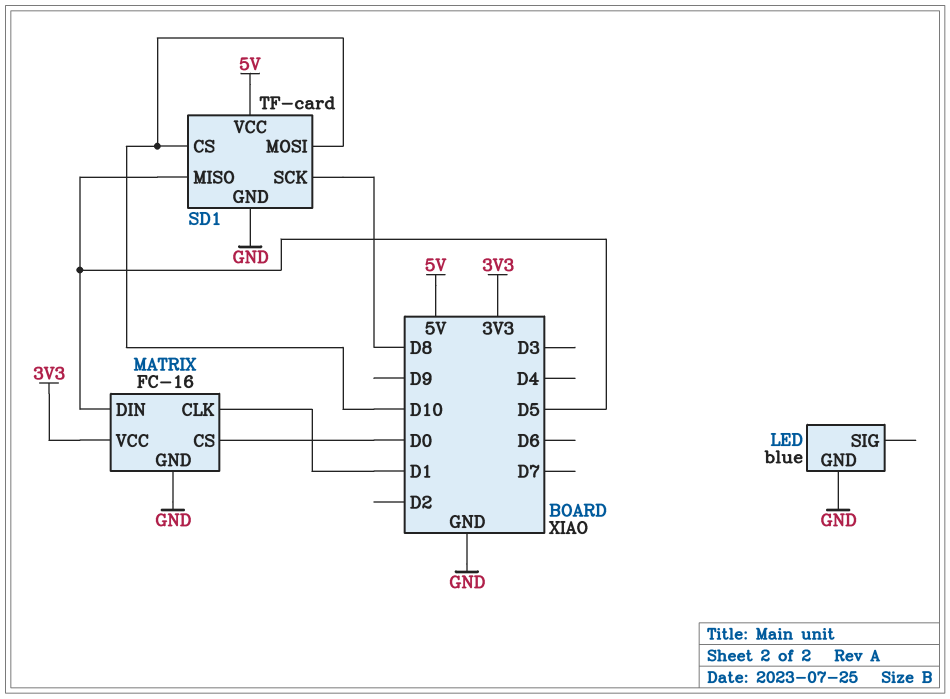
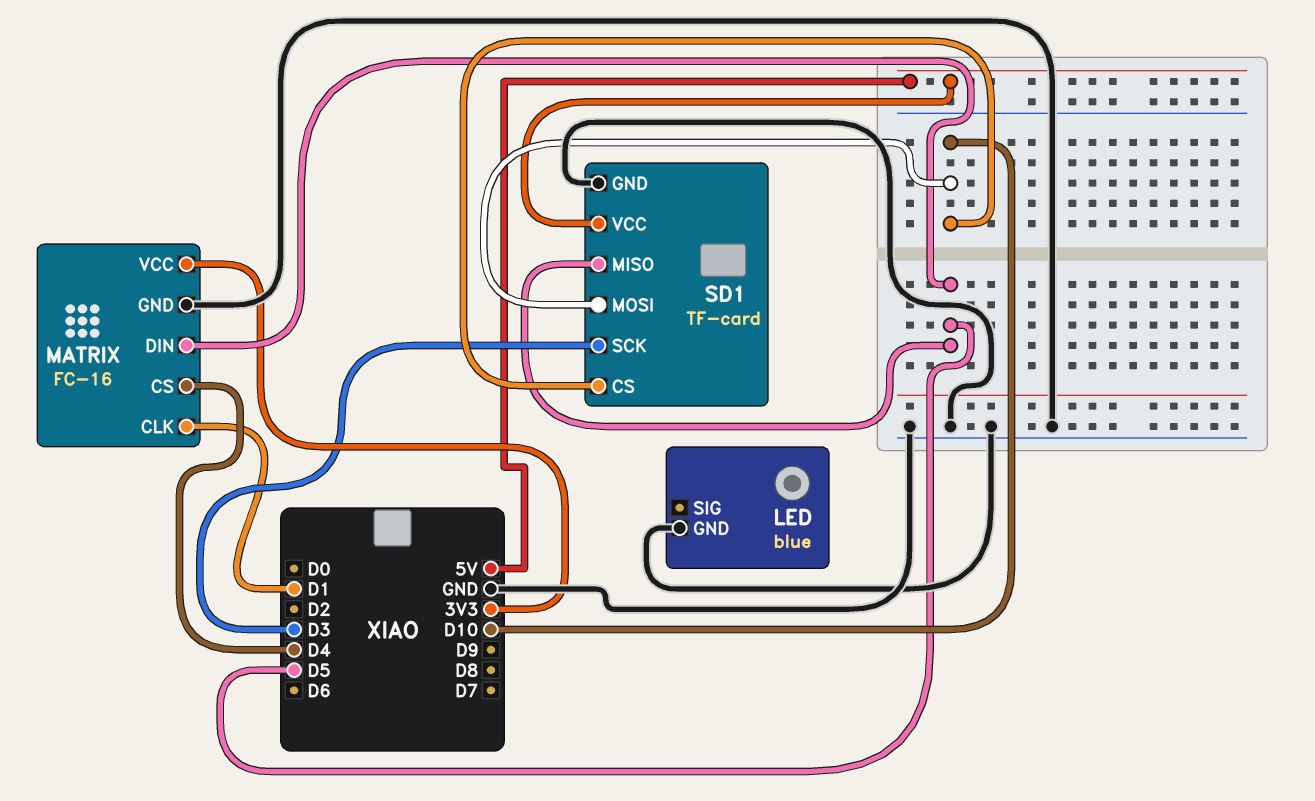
MATRIX pin CS: D0 -> D4
SD1 pin SCK: D8 -> D3

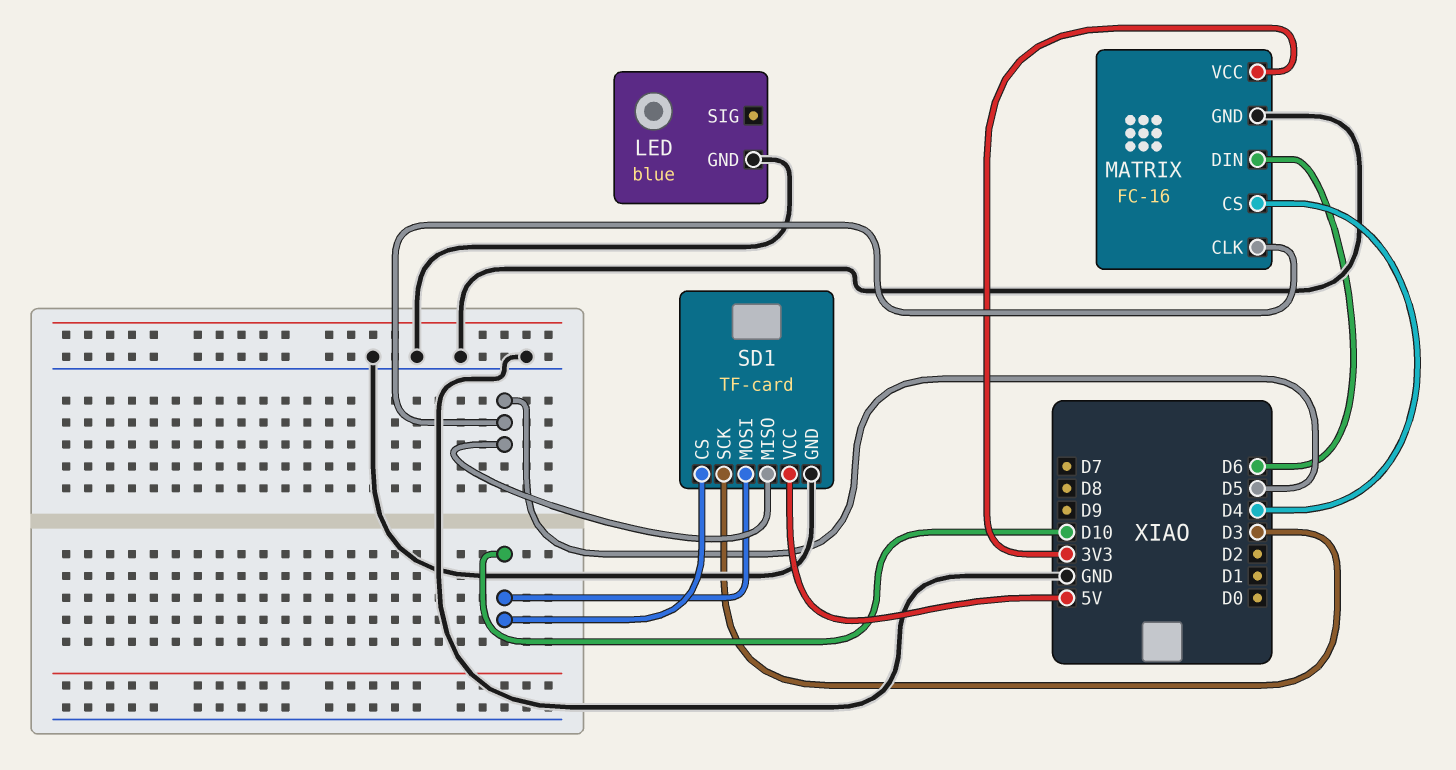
MATRIX pin CLK: D1 -> D5
MATRIX pin DIN: D5 -> D6

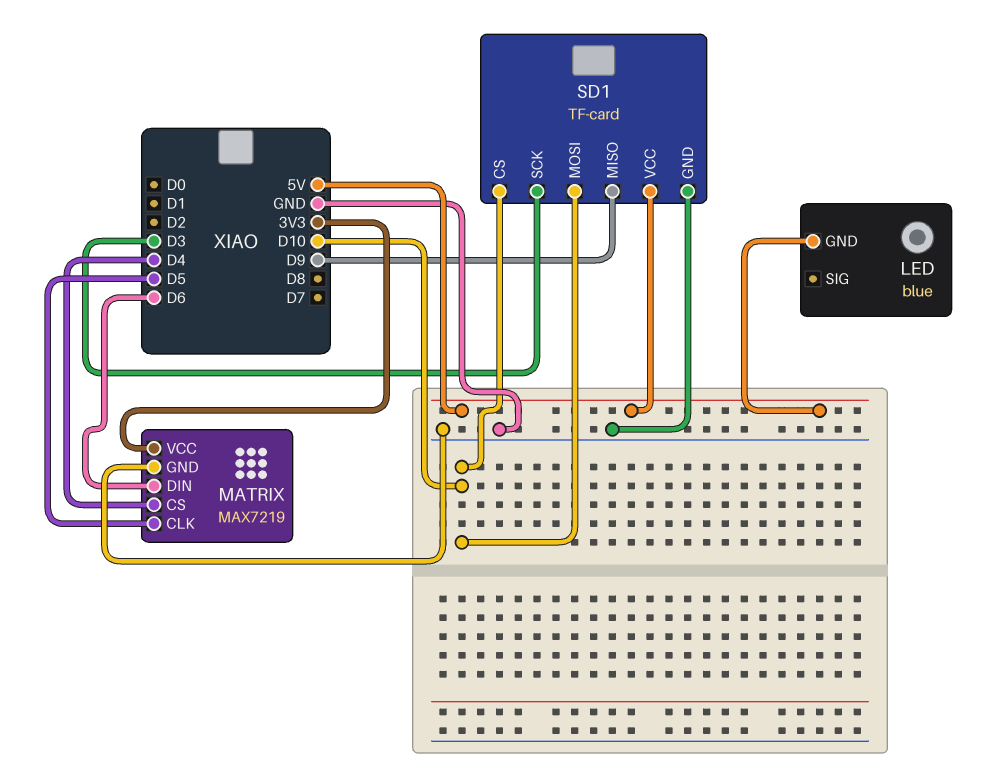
LED pin GND: GND -> 5V
MATRIX: FC-16 -> MAX7219
SD1 pin MISO: D5 -> D9

